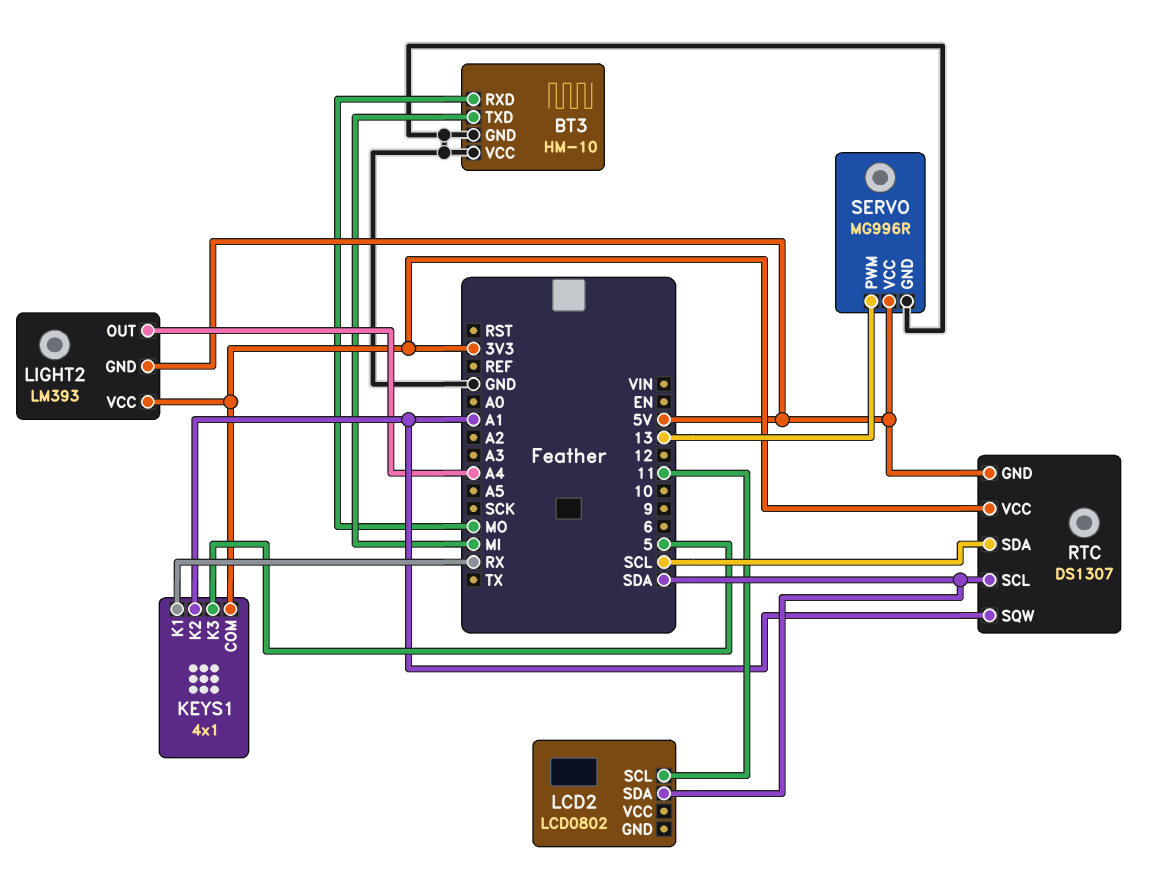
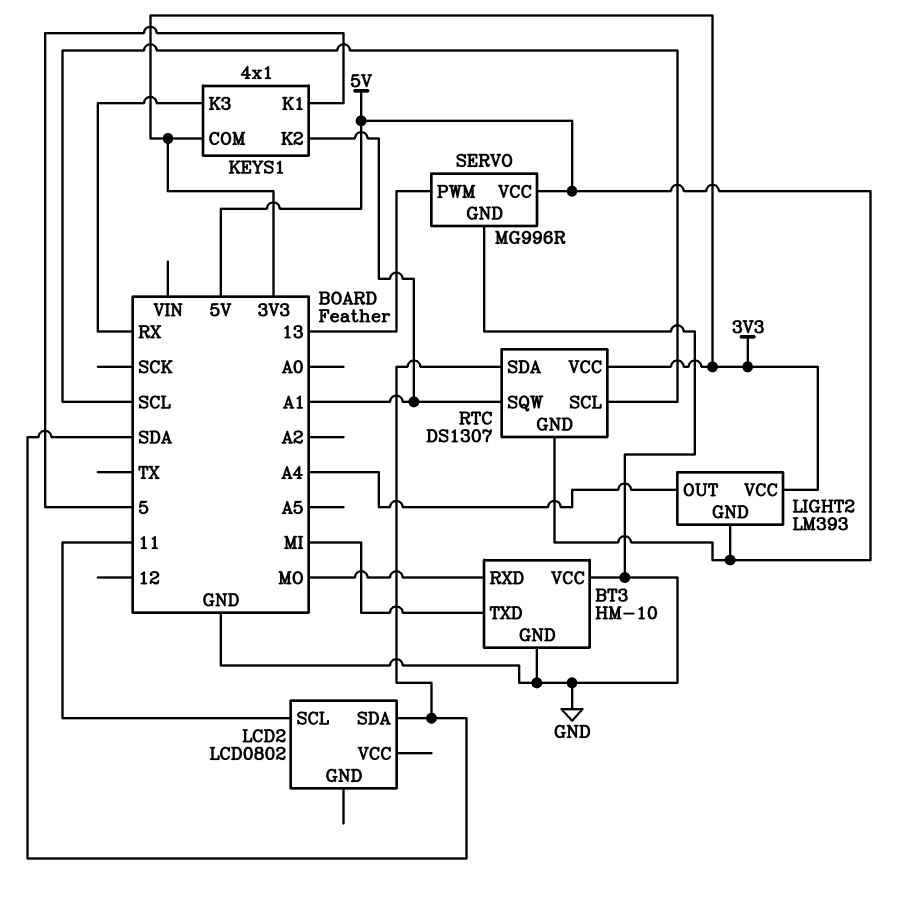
KEYS1 pin K1: RX -> 5
KEYS1 pin K3: 5 -> RX
RTC pin SCL: SDA -> SCL
RTC pin SDA: SCL -> SDA

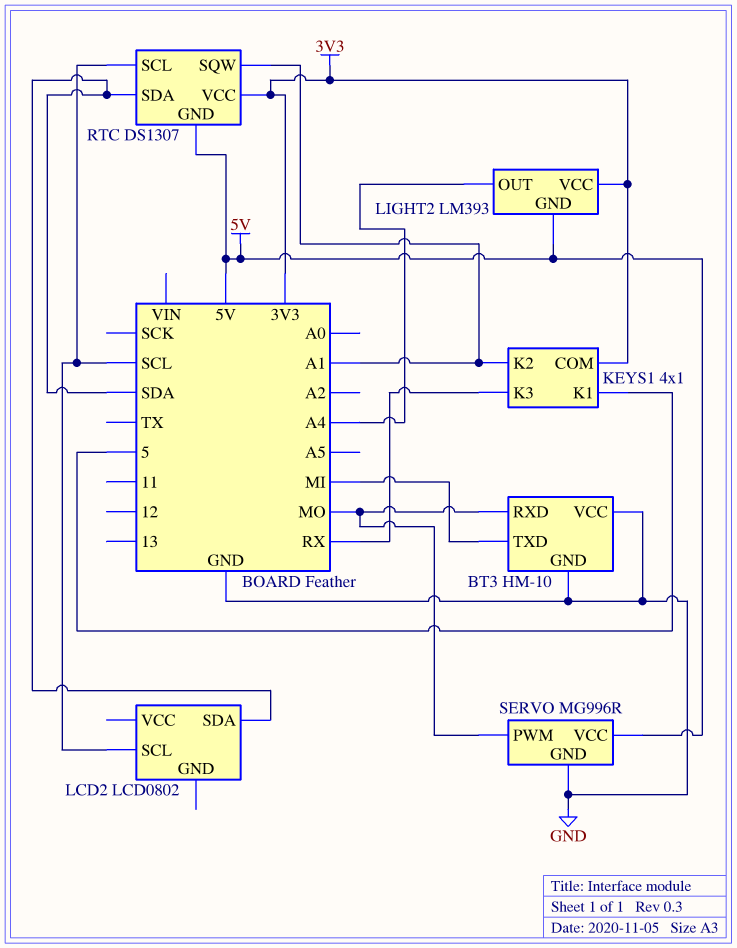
LCD2 pin SCL: 11 -> SCL
SERVO pin PWM: 13 -> MO

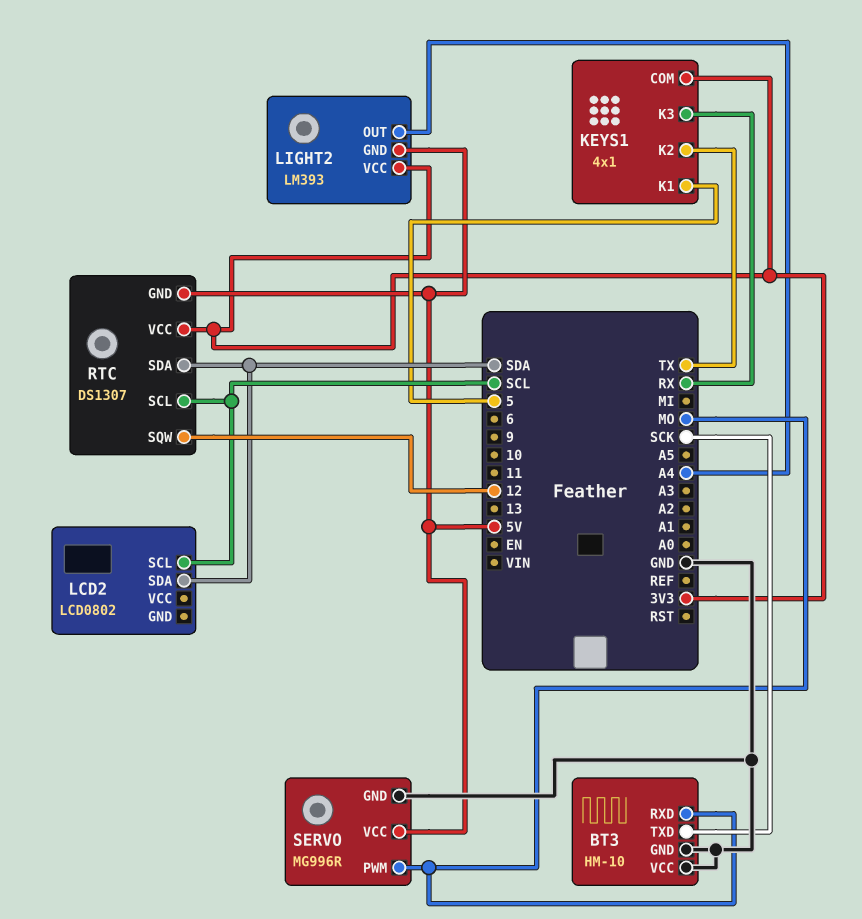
BT3 pin TXD: MI -> SCK
KEYS1 pin K2: A1 -> TX
RTC pin SQW: A1 -> 12

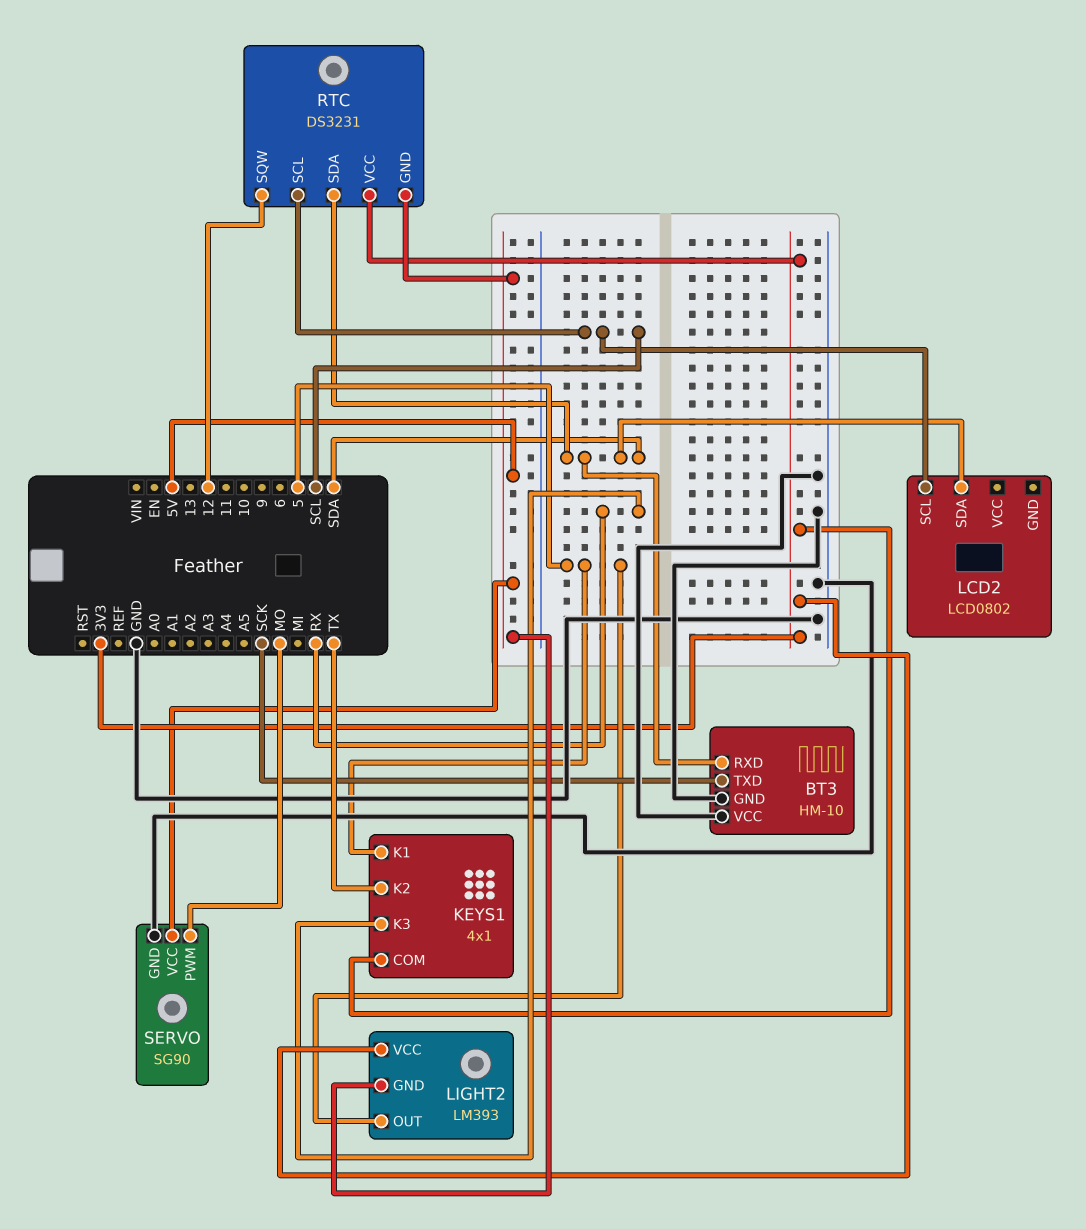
BT3 pin RXD: MO -> SDA
LIGHT2 pin OUT: A4 -> 5
RTC: DS1307 -> DS3231
SERVO: MG996R -> SG90

